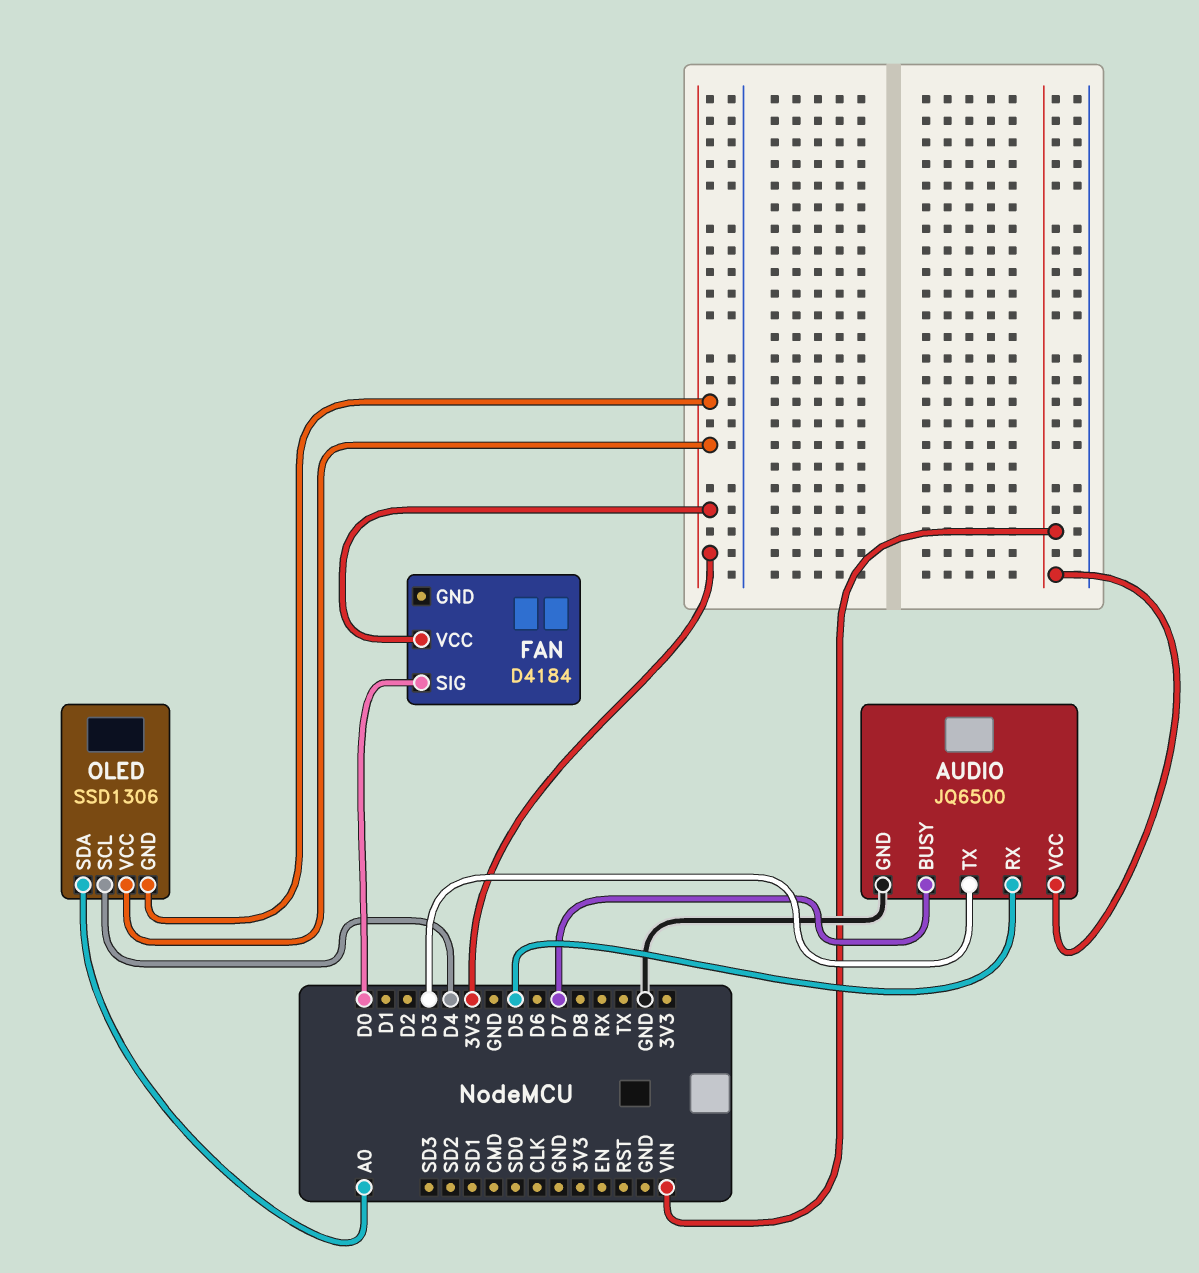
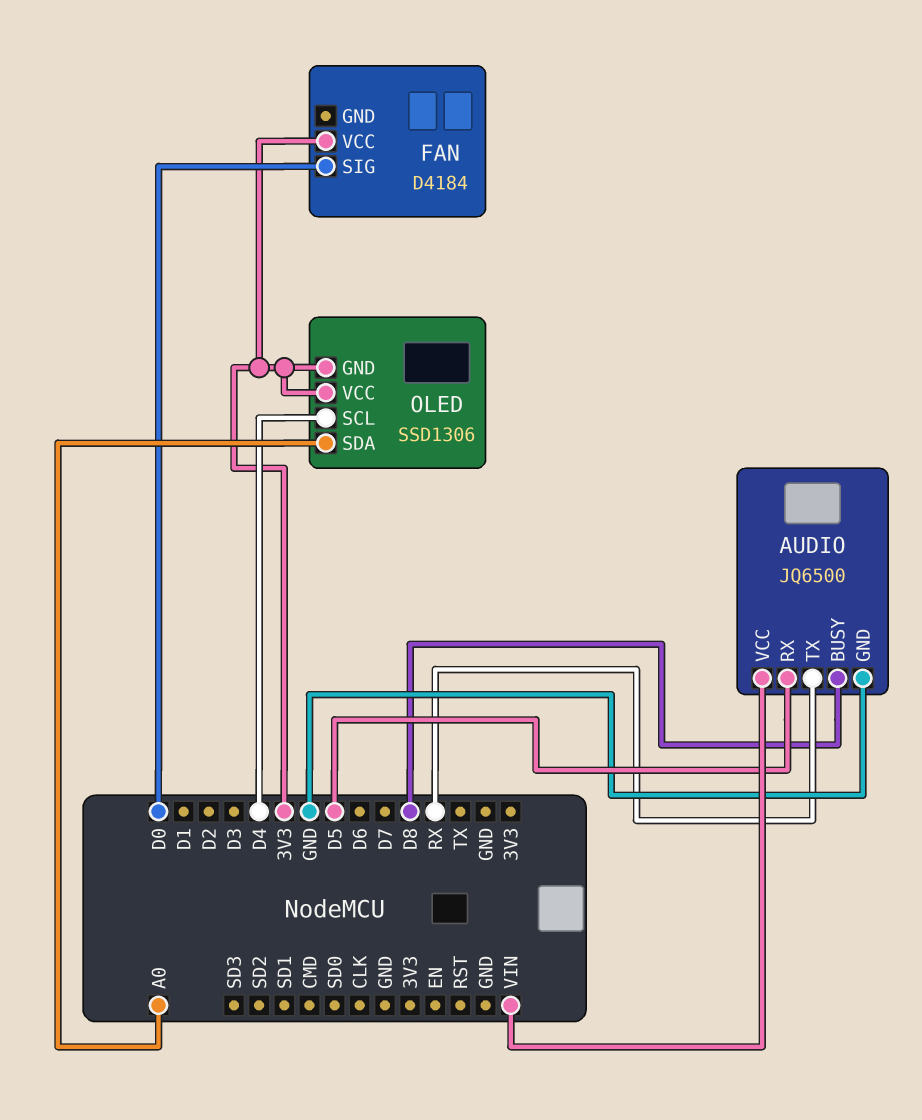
AUDIO pin BUSY: D7 -> D8
AUDIO pin TX: D3 -> RX

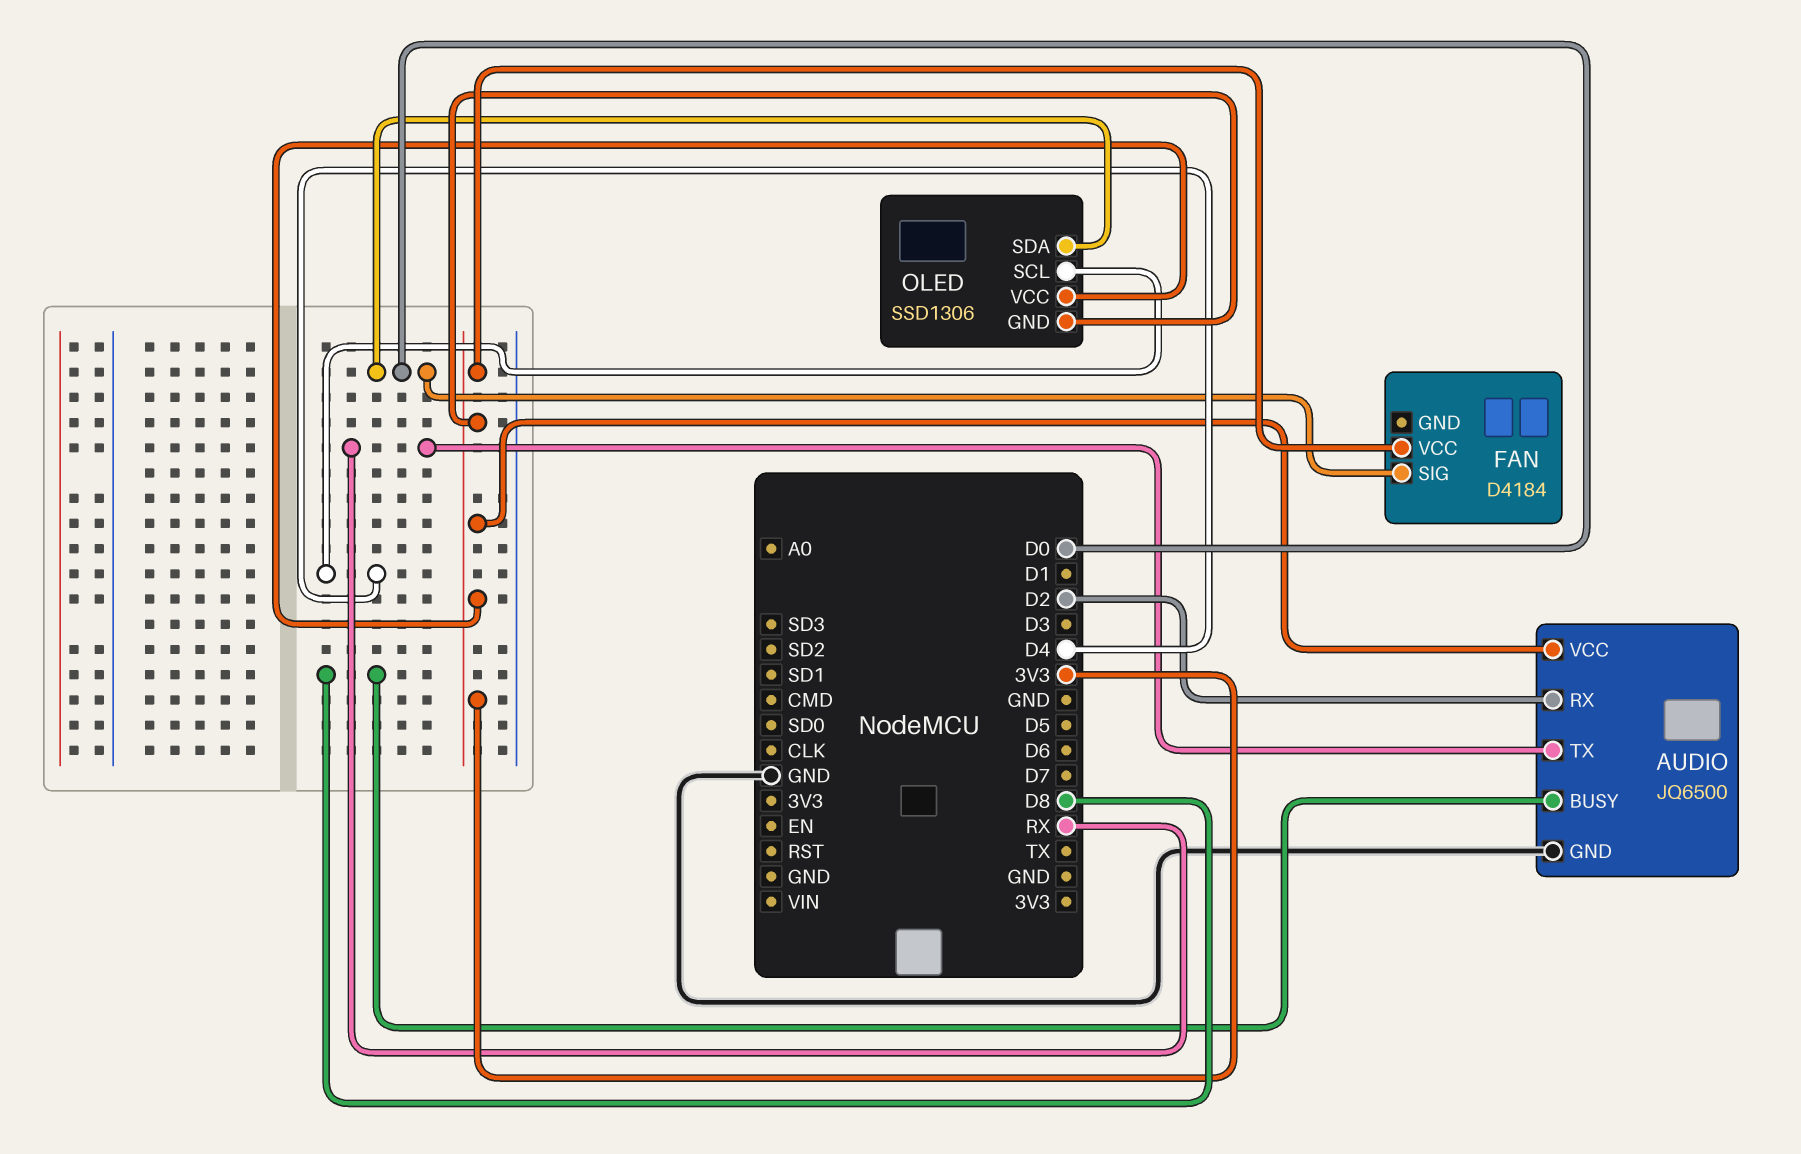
AUDIO pin RX: D5 -> D2
AUDIO pin VCC: VIN -> 3V3
OLED pin SDA: A0 -> D0

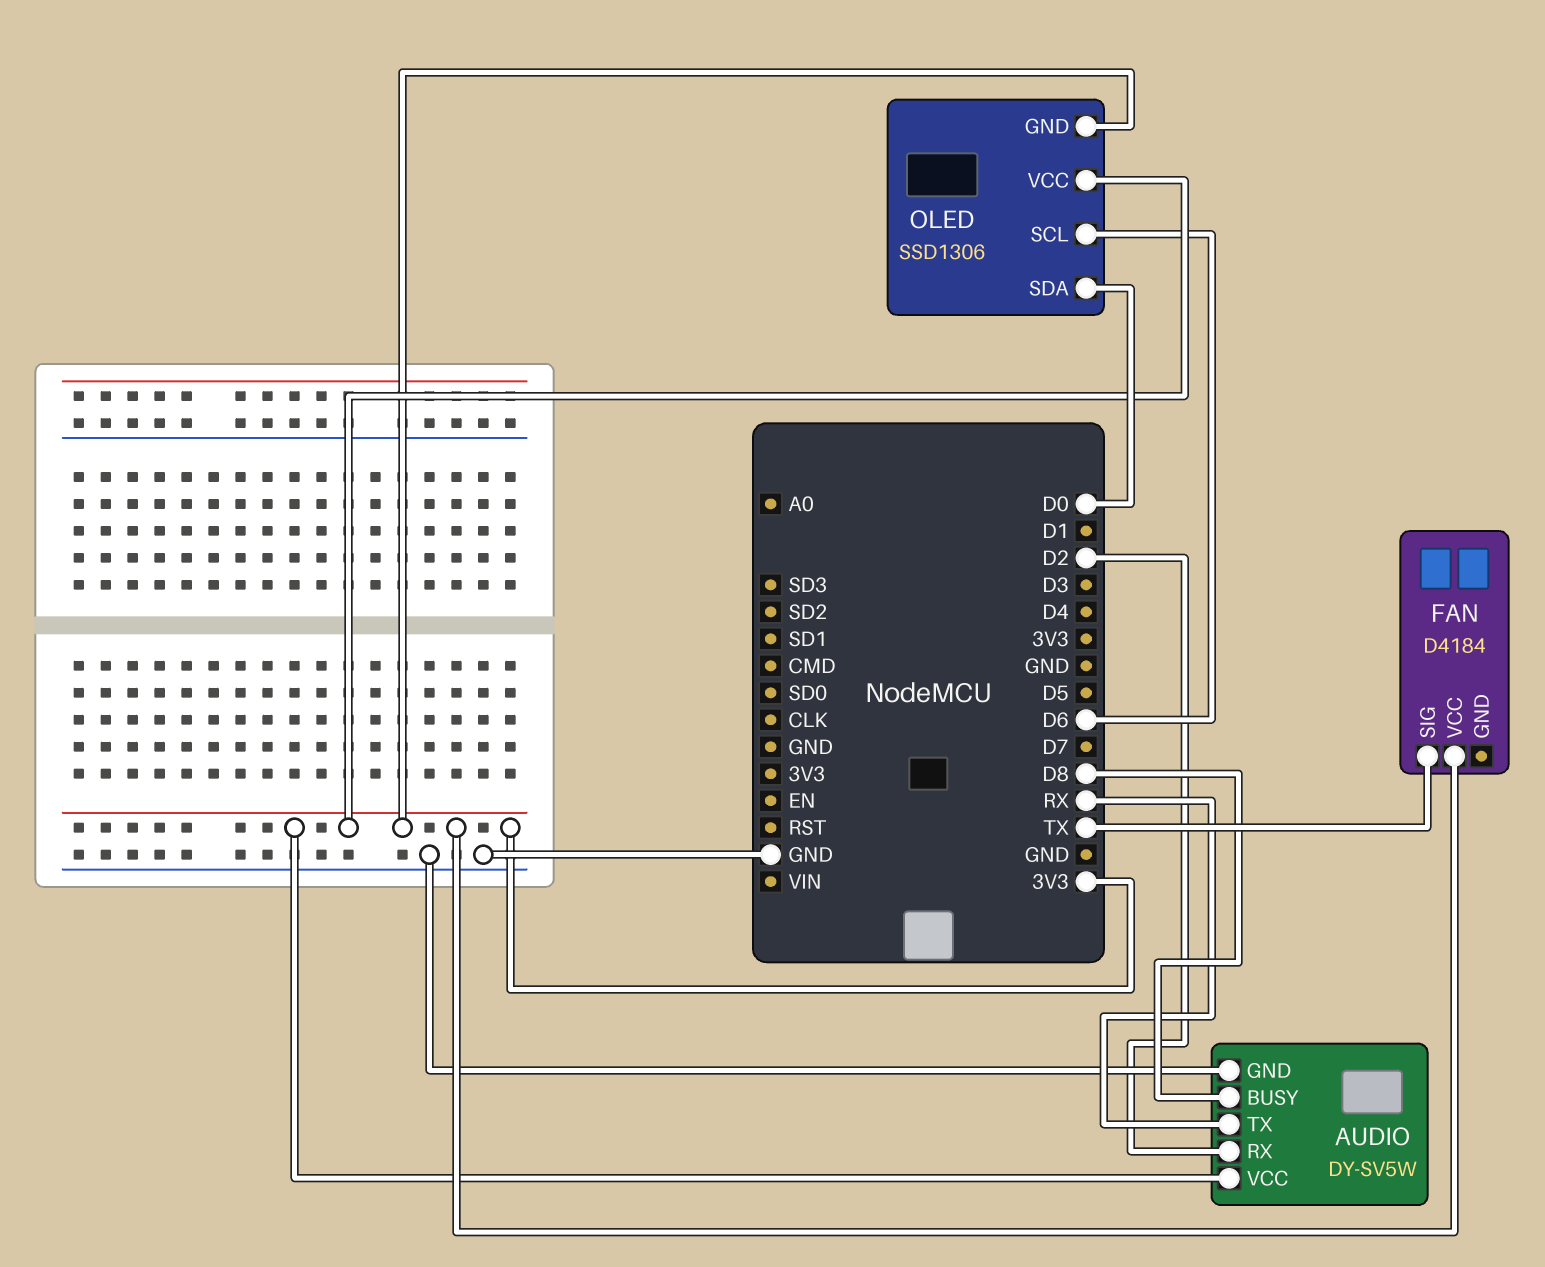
AUDIO: JQ6500 -> DY-SV5W
FAN pin SIG: D0 -> TX
OLED pin SCL: D4 -> D6

